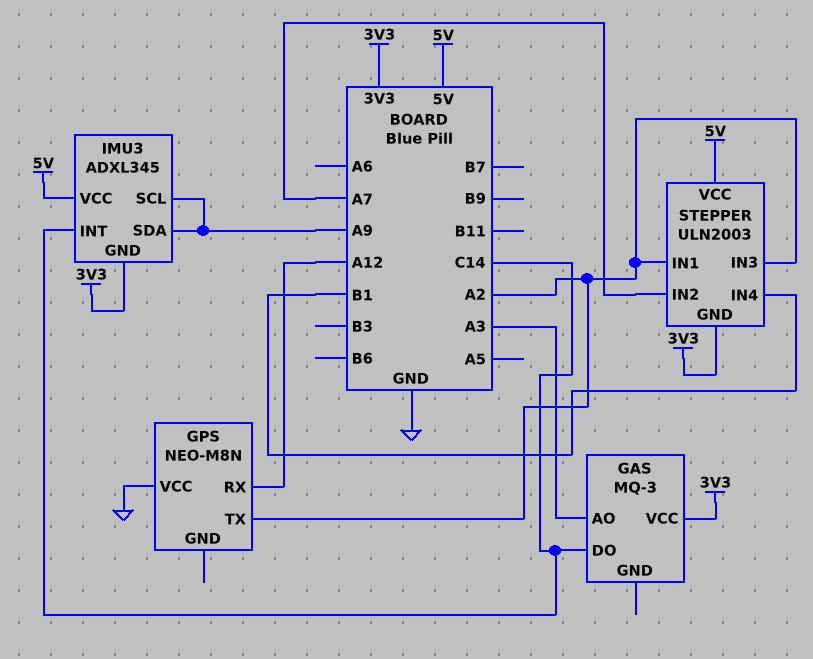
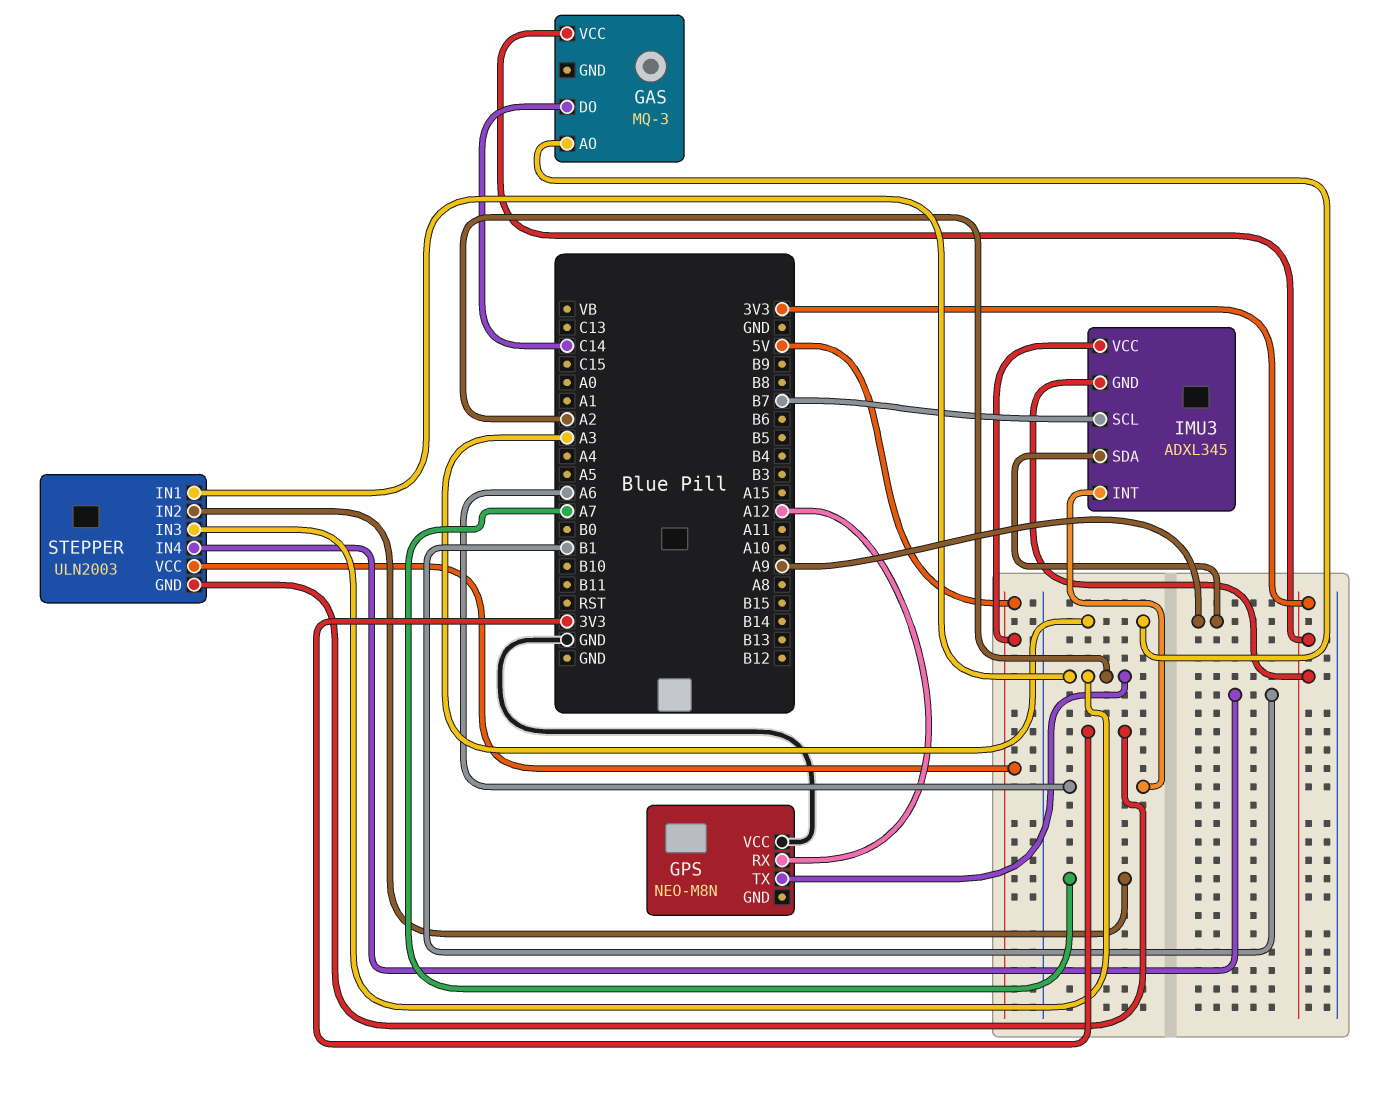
IMU3 pin INT: C14 -> A6
IMU3 pin SCL: A9 -> B7

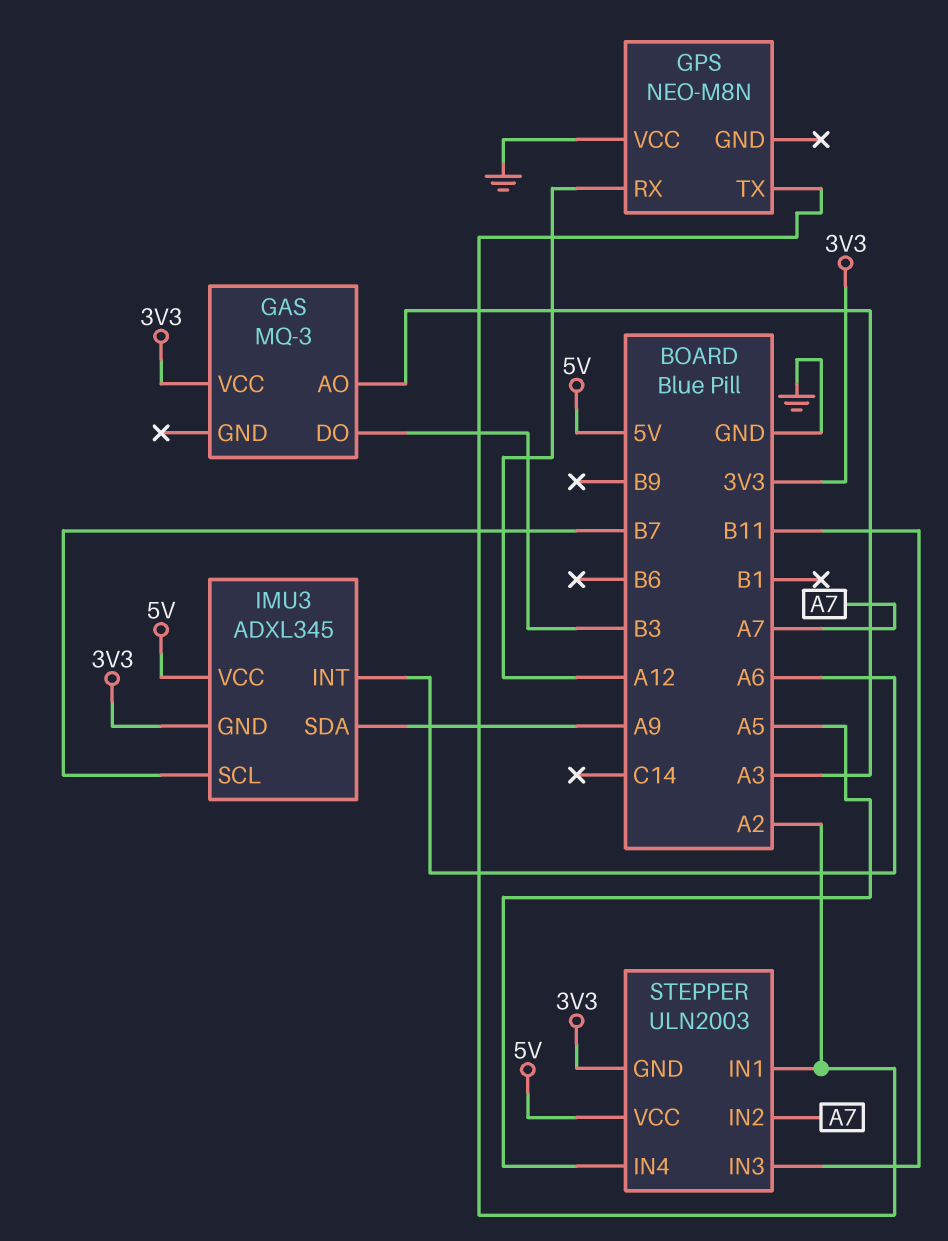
GAS pin DO: C14 -> B3
STEPPER pin IN3: A2 -> B11
STEPPER pin IN4: B1 -> A5

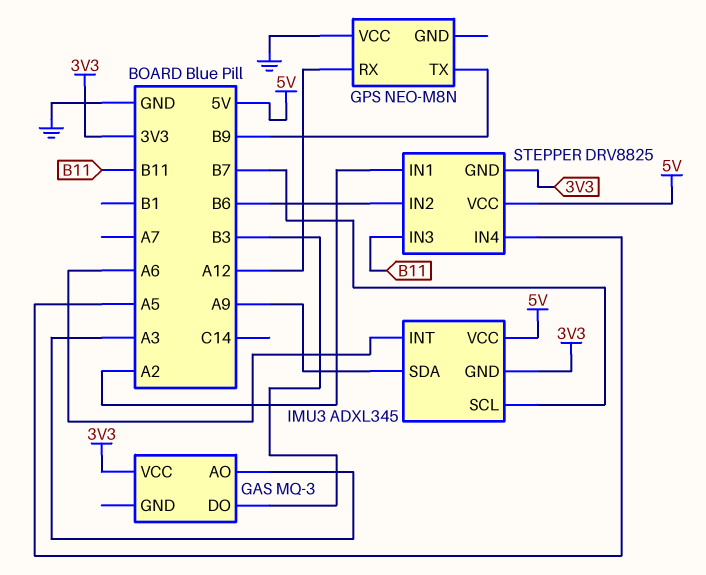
GPS pin TX: A2 -> B9
STEPPER: ULN2003 -> DRV8825
STEPPER pin IN2: A7 -> B6

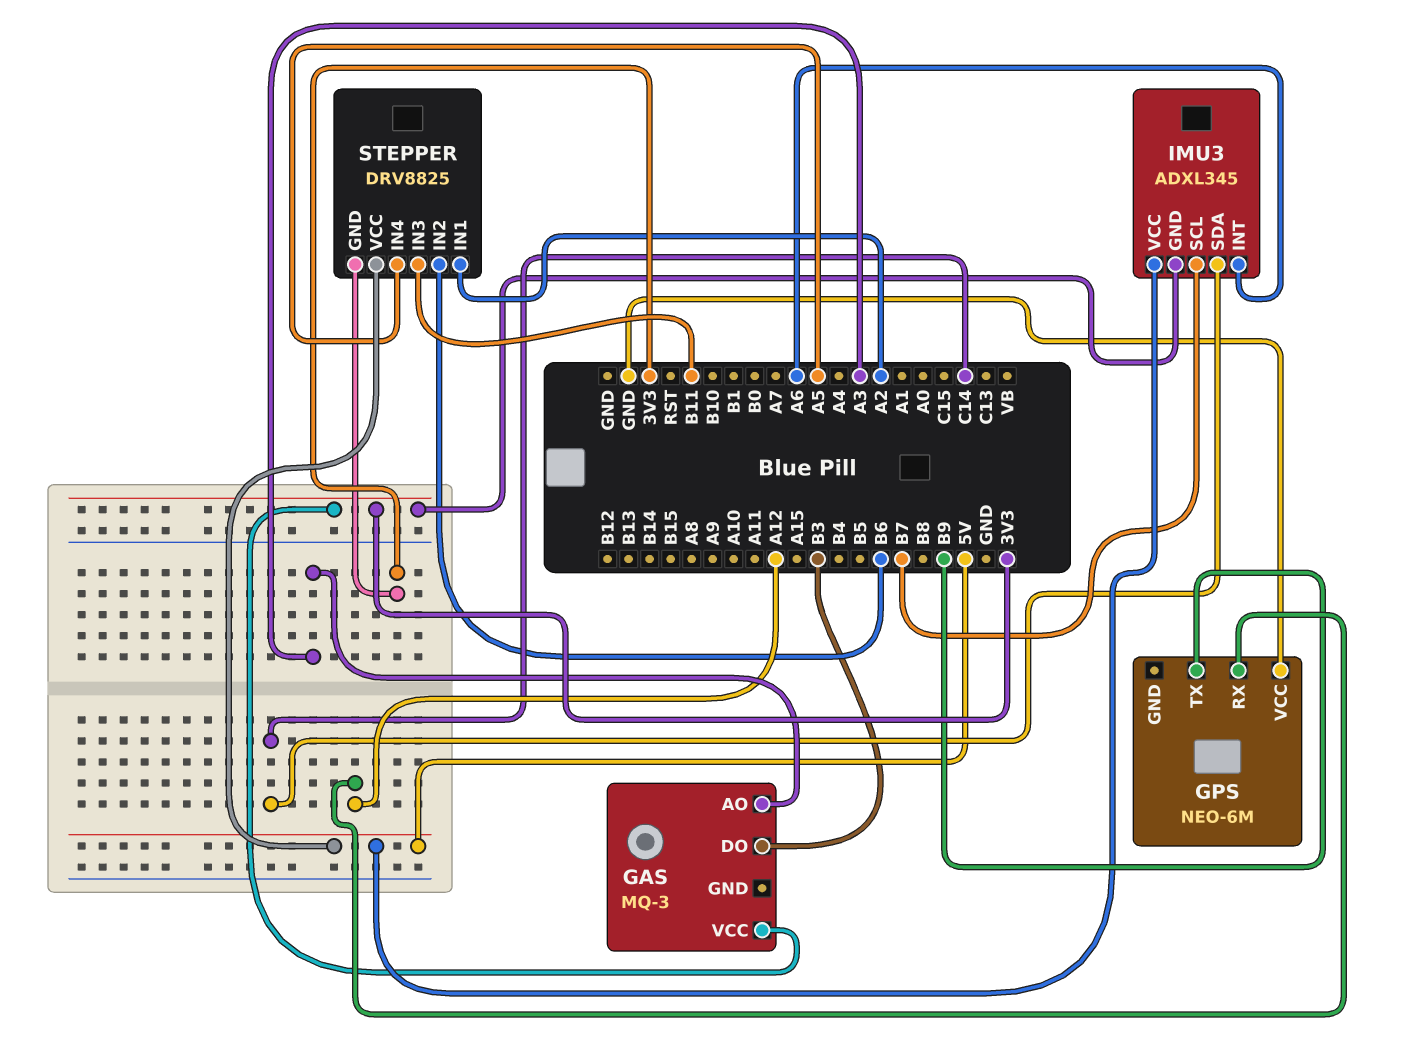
GPS: NEO-M8N -> NEO-6M
IMU3 pin SDA: A9 -> C14

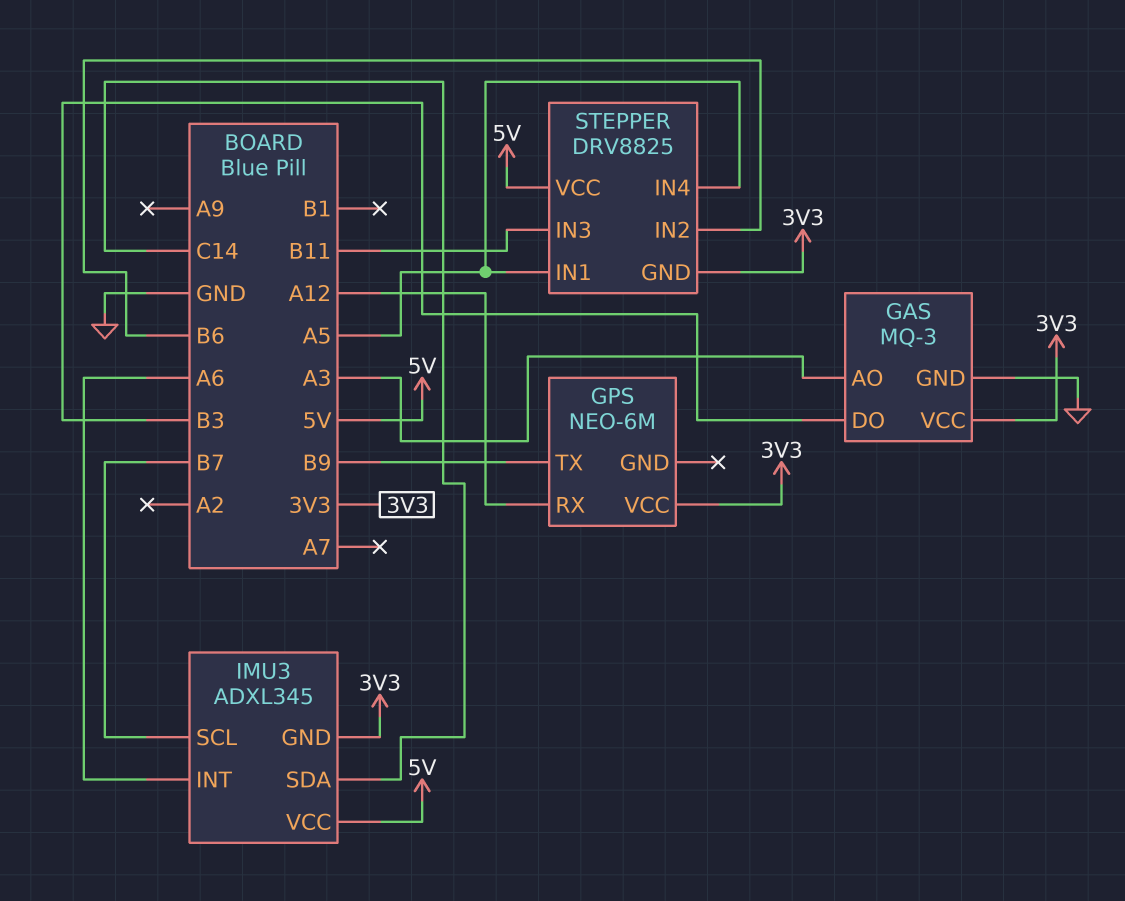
GAS pin GND: none -> GND
GPS pin VCC: GND -> 3V3
STEPPER pin IN1: A2 -> A5

